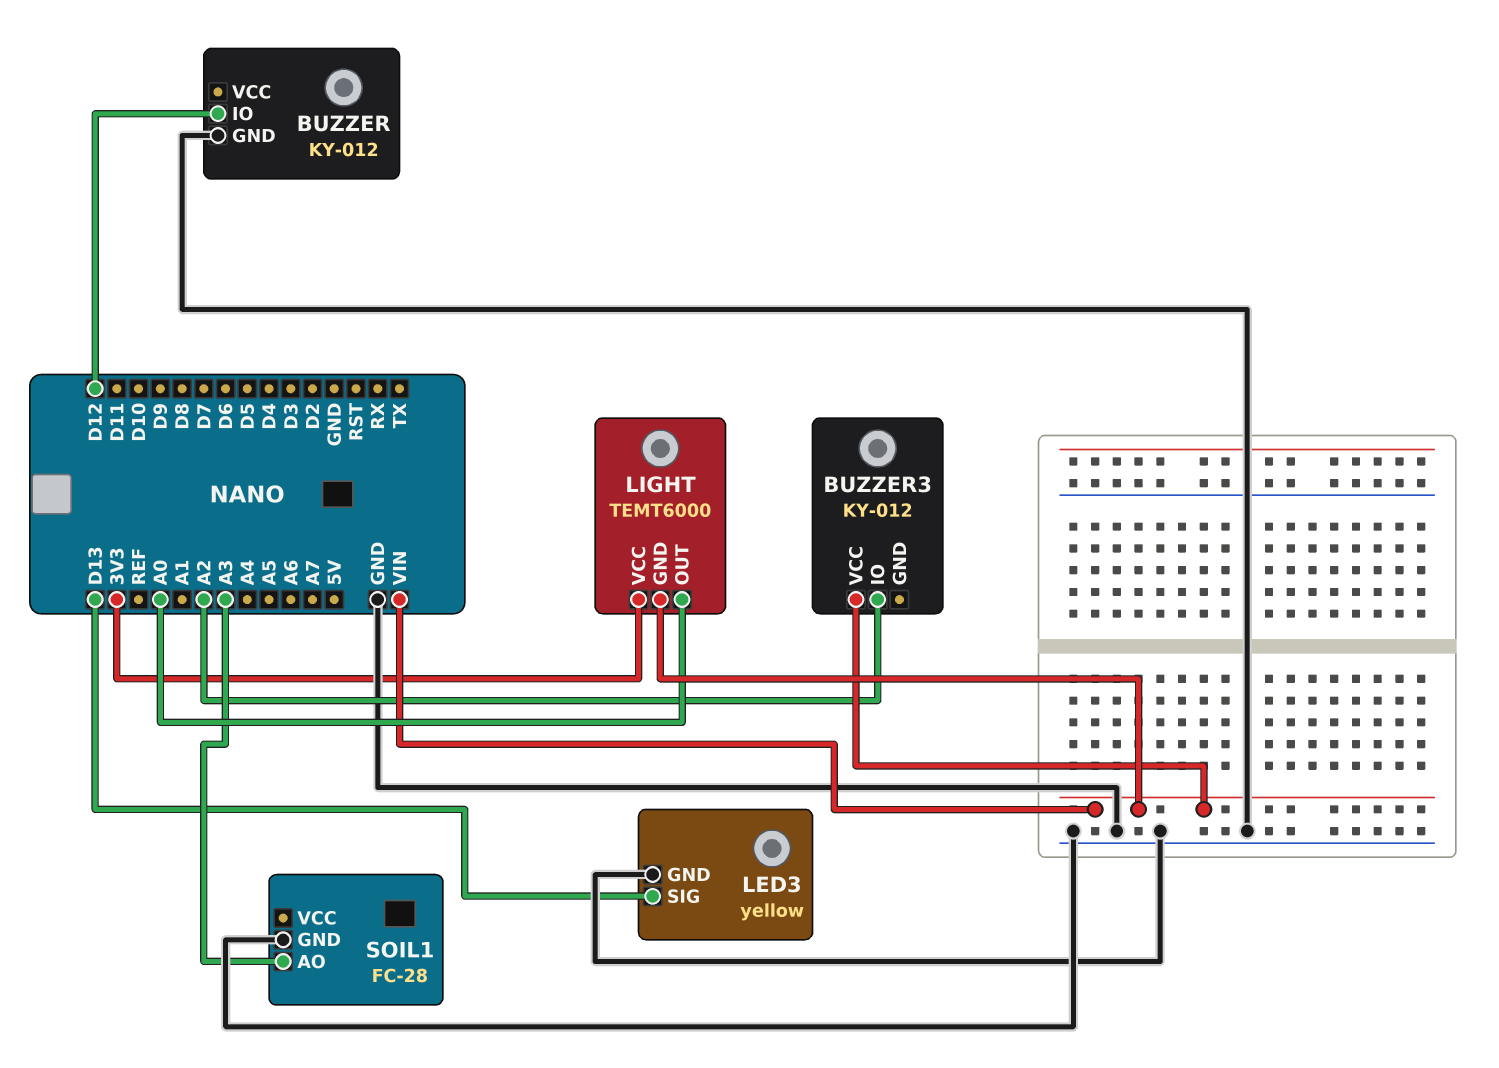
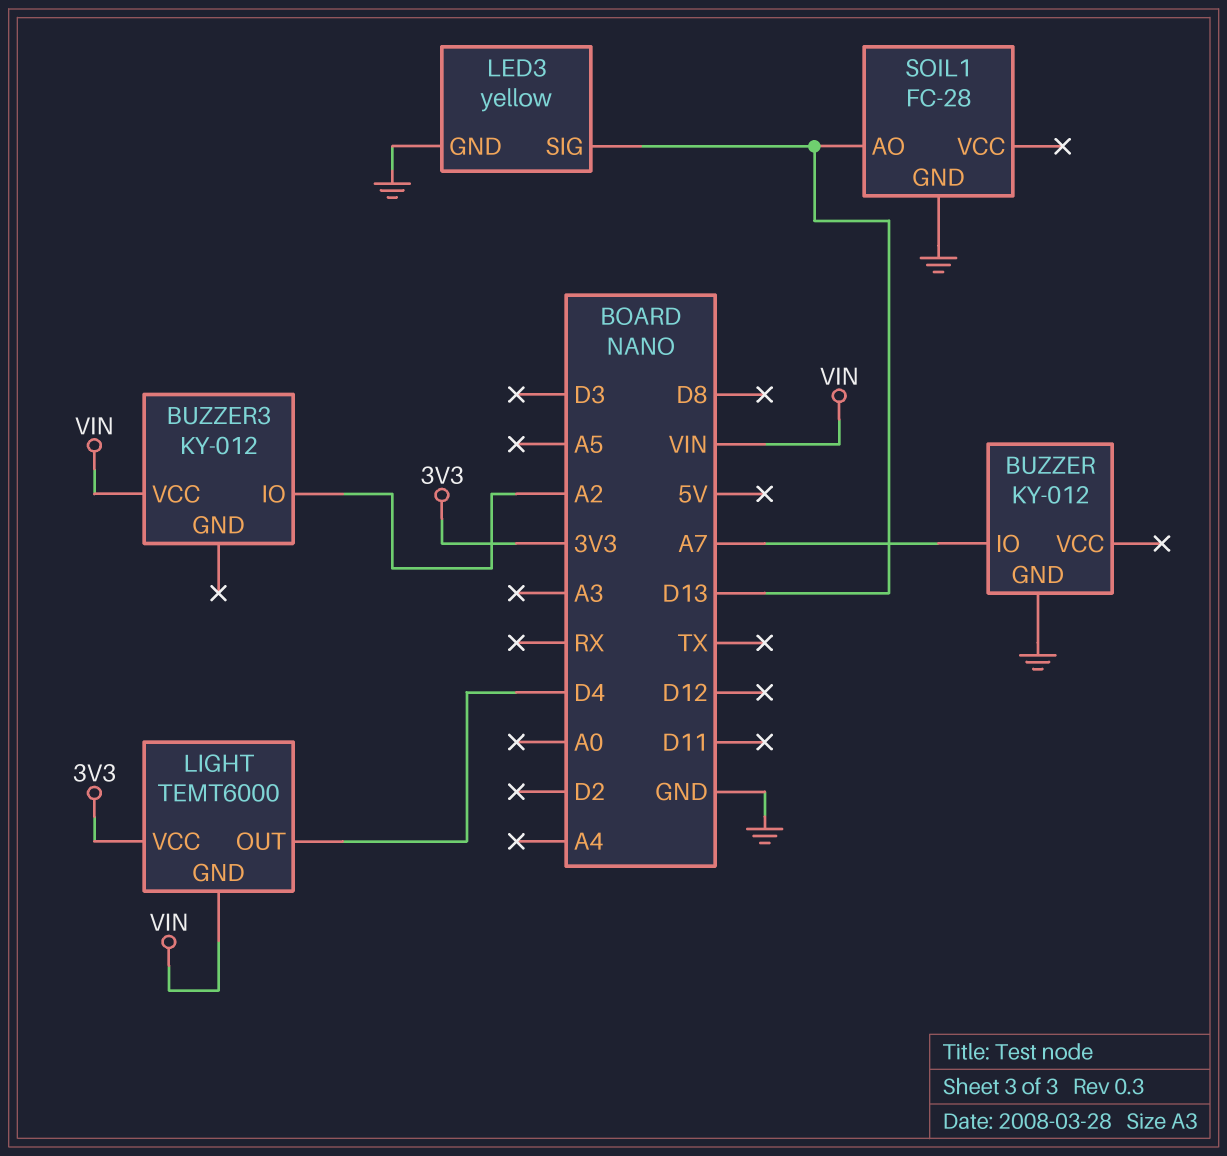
BUZZER pin IO: D12 -> A7
LIGHT pin OUT: A0 -> D4
SOIL1 pin AO: A3 -> D13

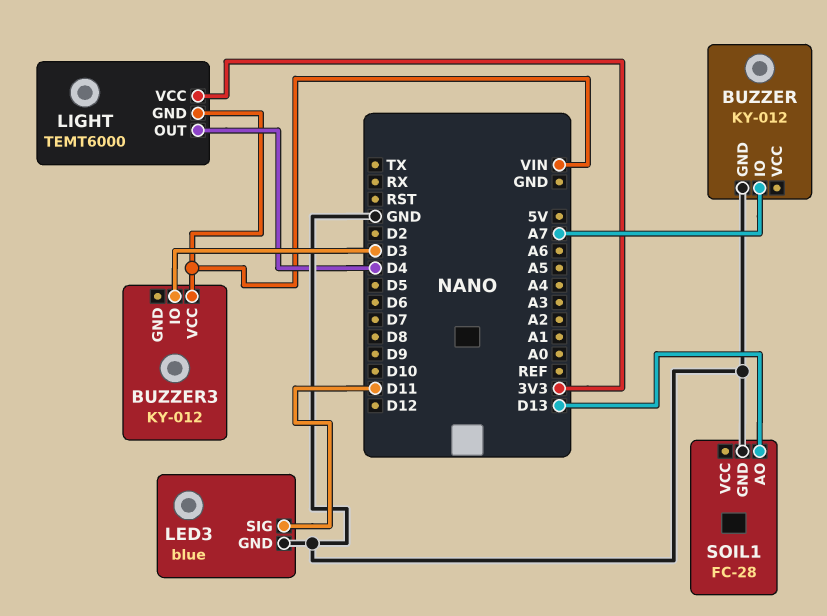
BUZZER3 pin IO: A2 -> D3
LED3: yellow -> blue
LED3 pin SIG: D13 -> D11

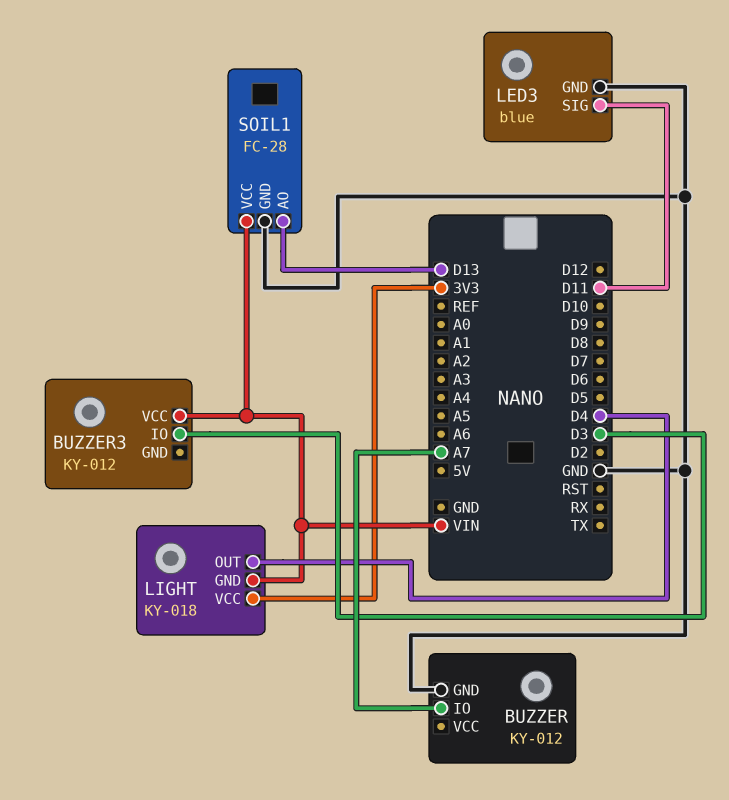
LIGHT: TEMT6000 -> KY-018
SOIL1 pin VCC: none -> VIN

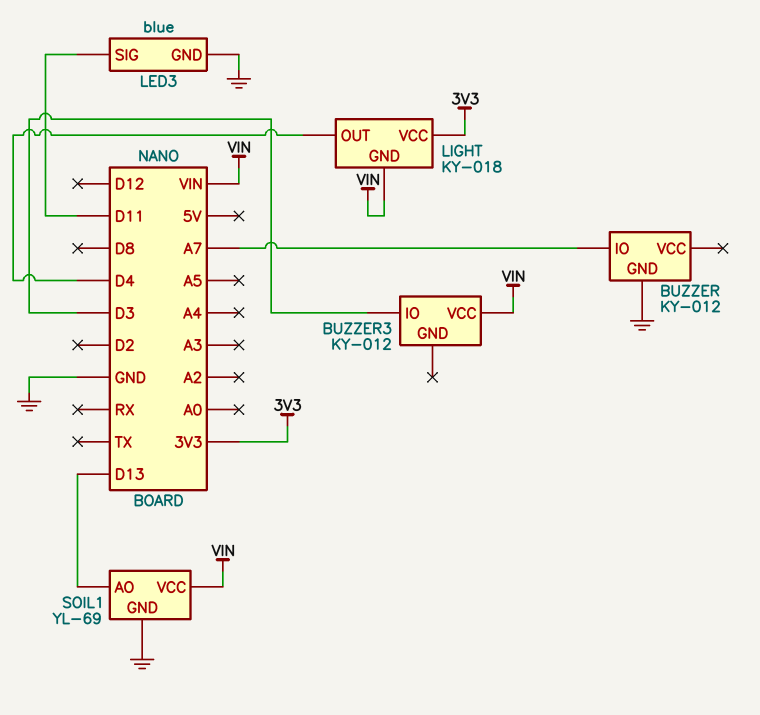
SOIL1: FC-28 -> YL-69

